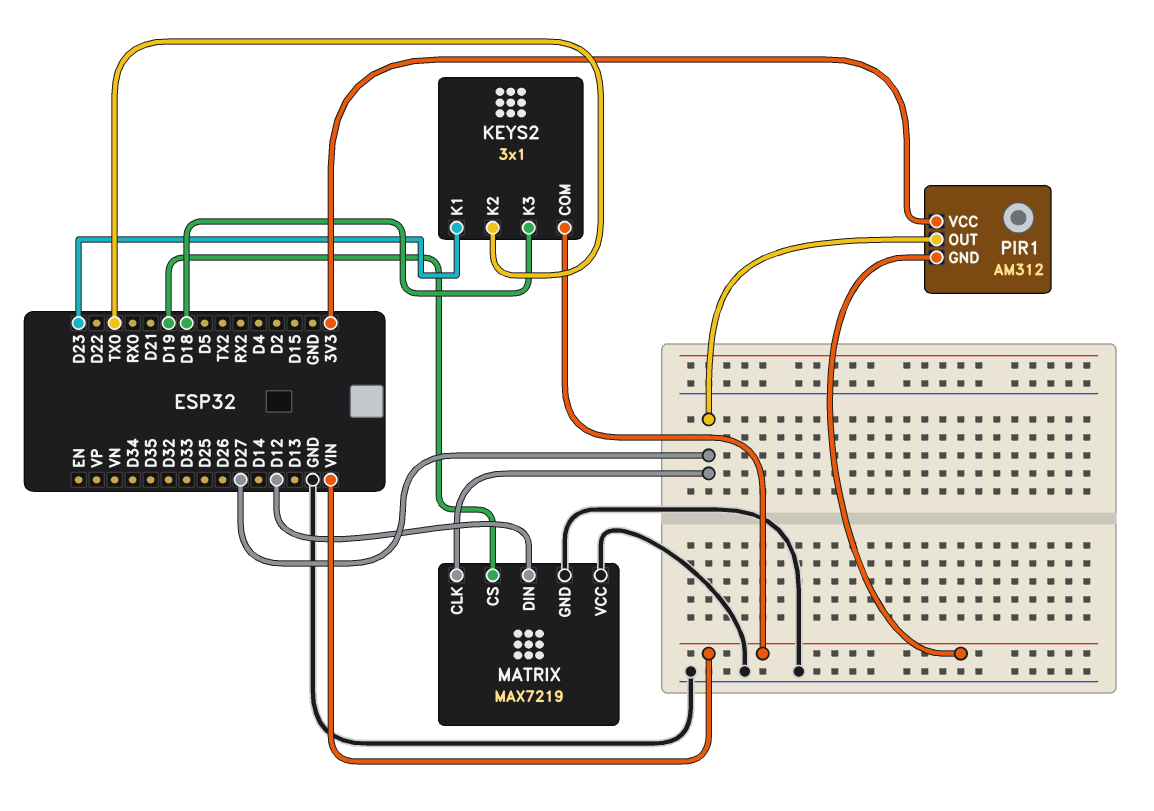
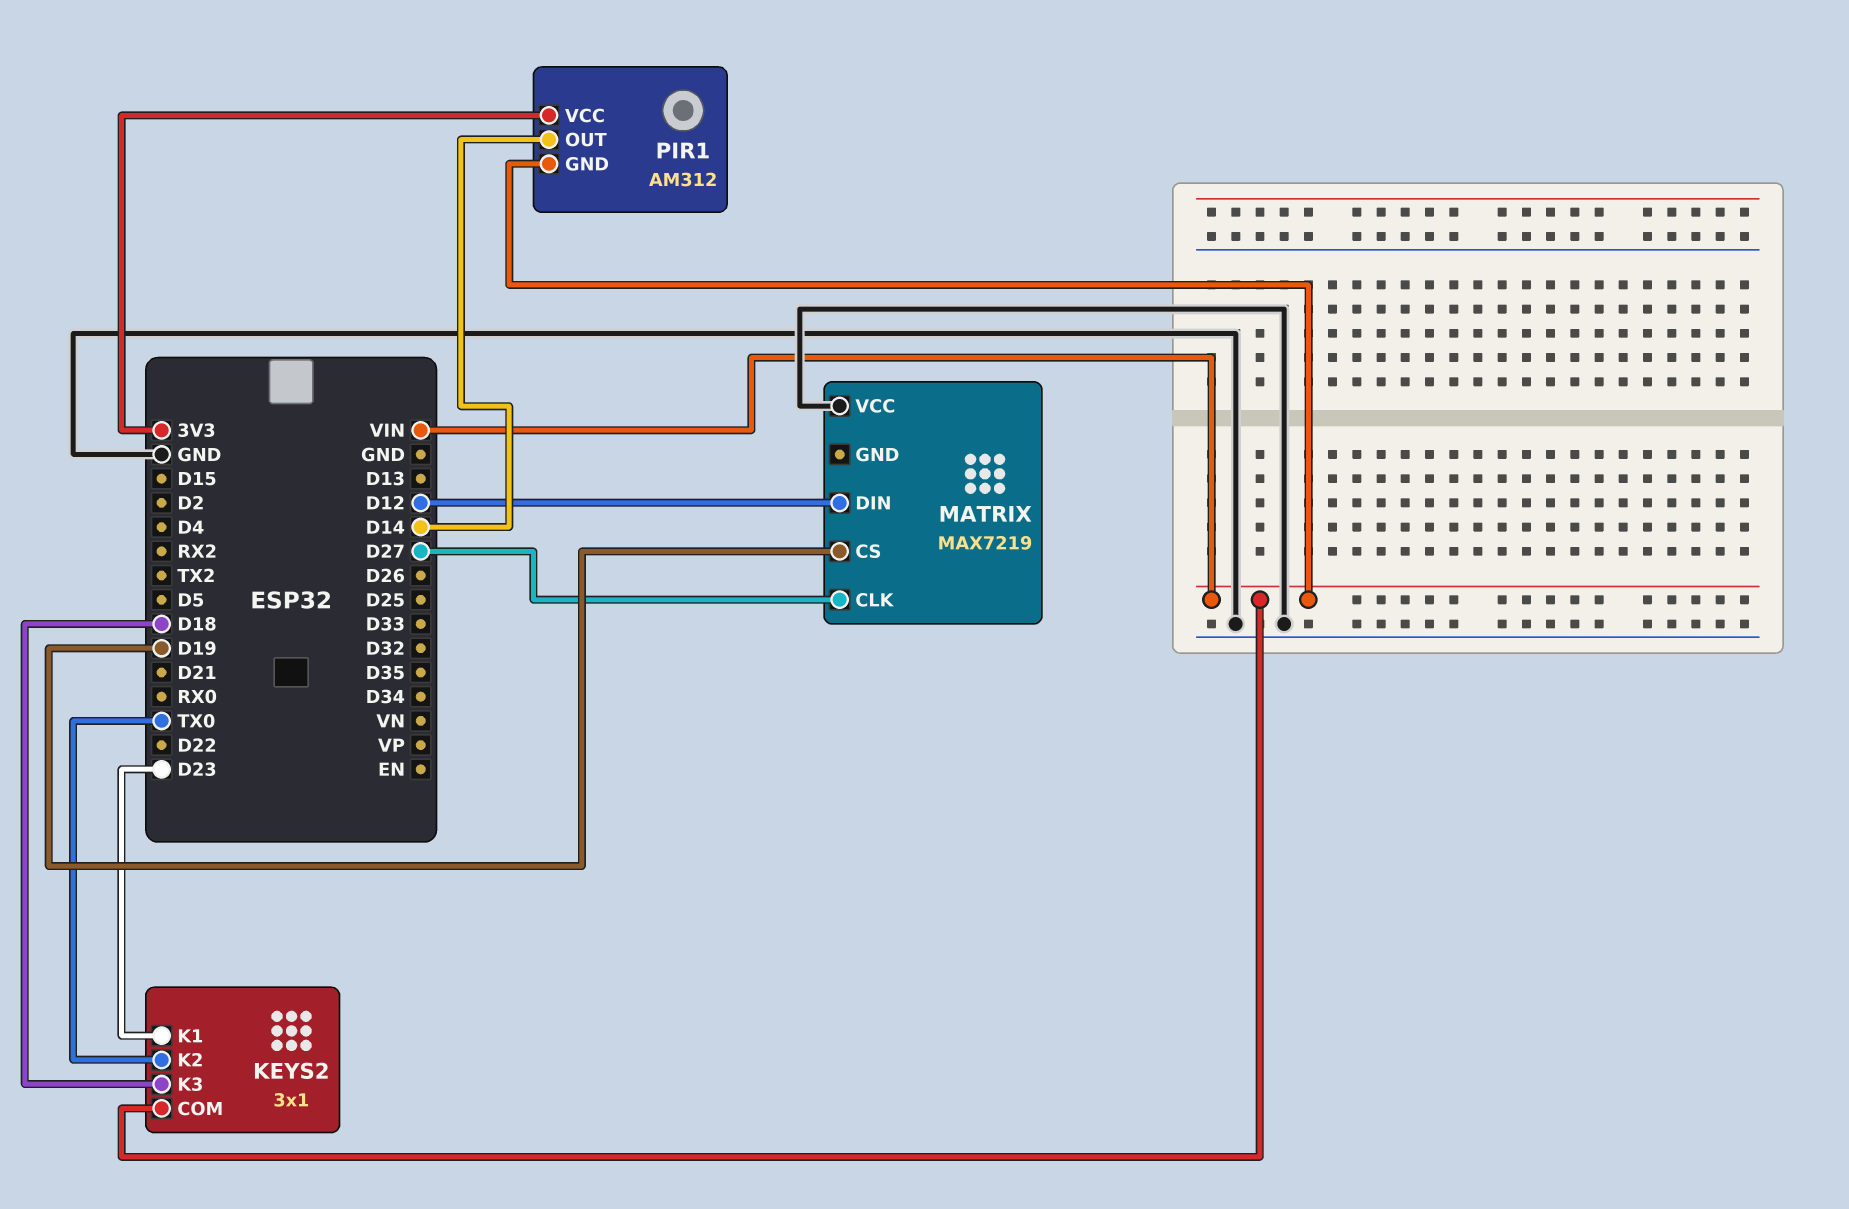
MATRIX pin GND: GND -> none
PIR1 pin OUT: D27 -> D14

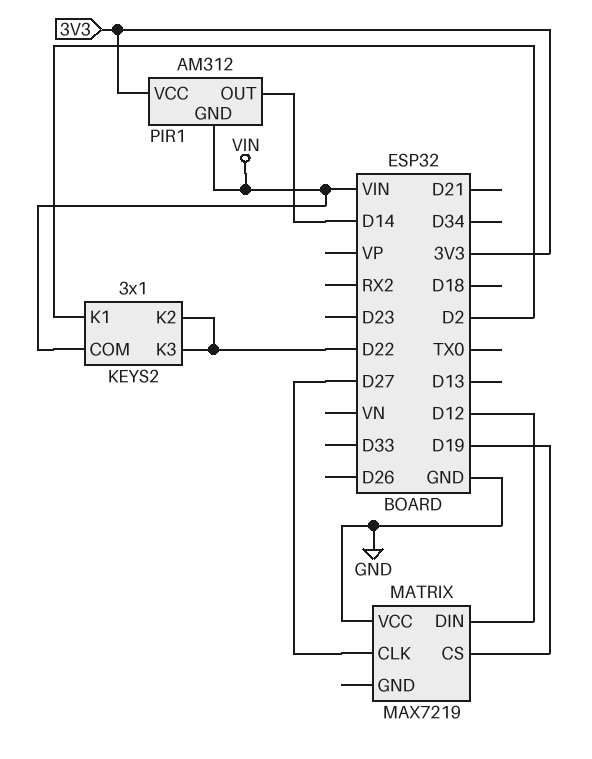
KEYS2 pin K1: D23 -> D2
KEYS2 pin K2: TX0 -> D22
KEYS2 pin K3: D18 -> D22

